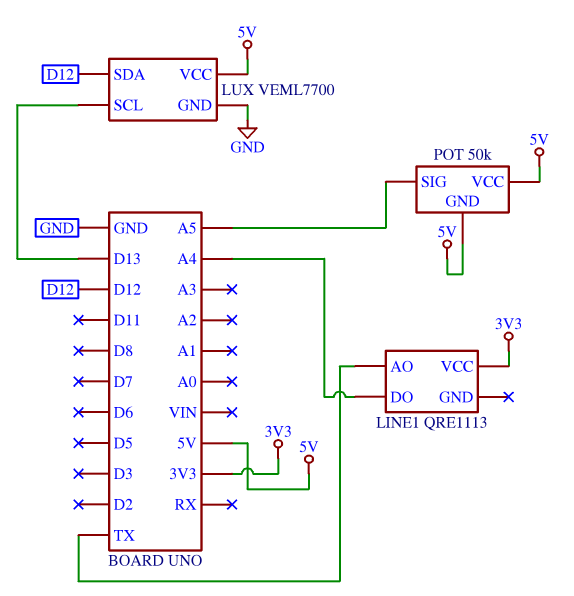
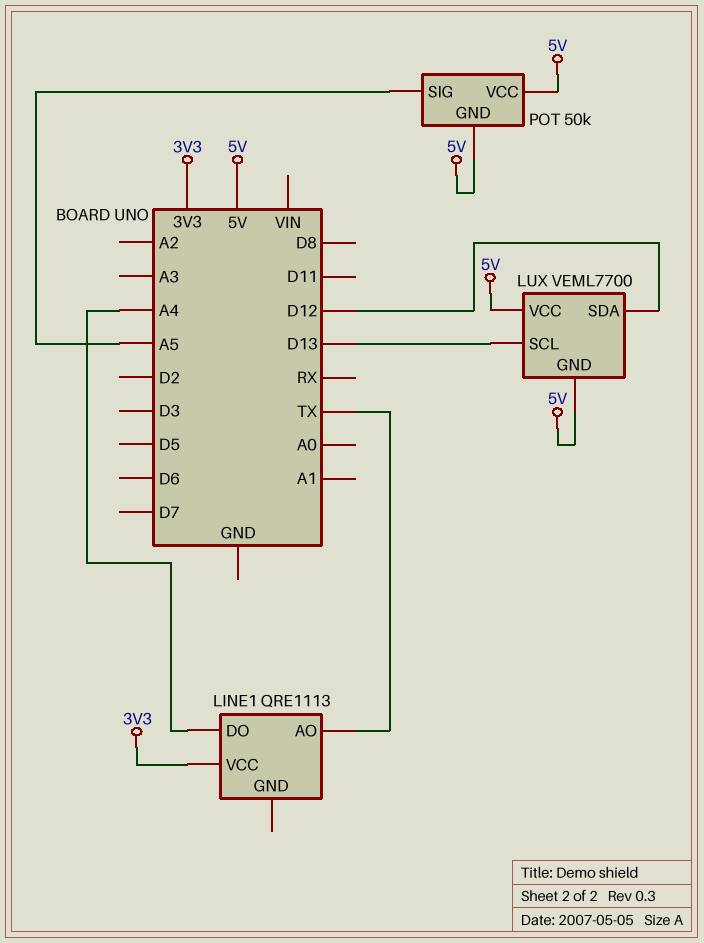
LUX pin GND: GND -> 5V

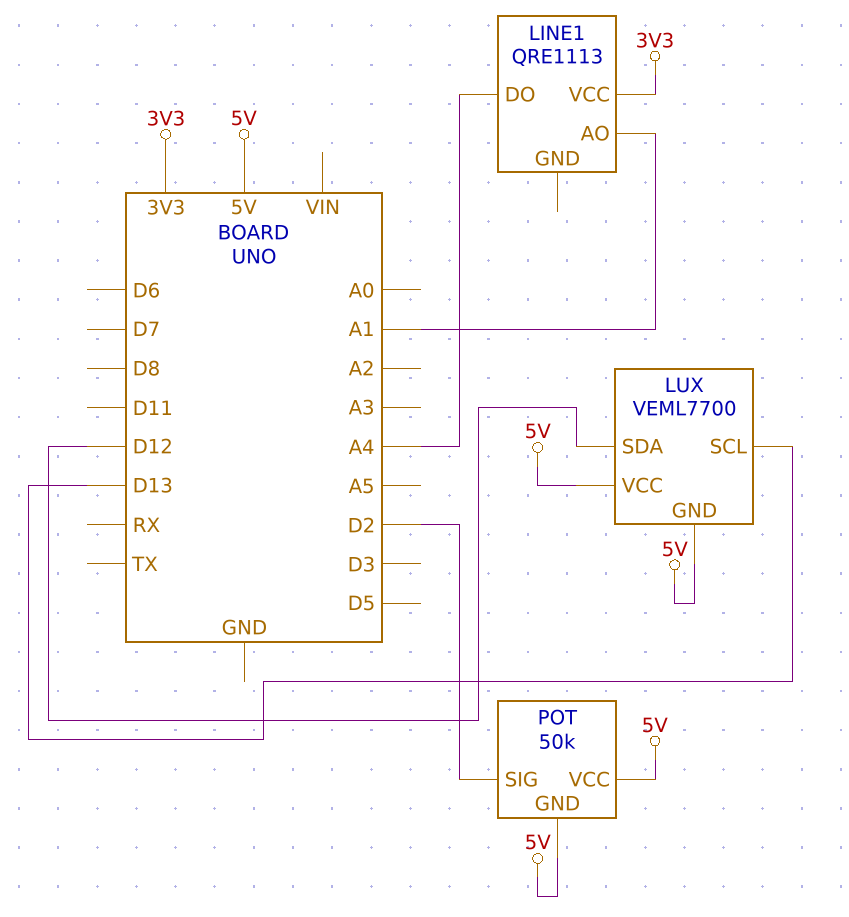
LINE1 pin AO: TX -> A1
POT pin SIG: A5 -> D2

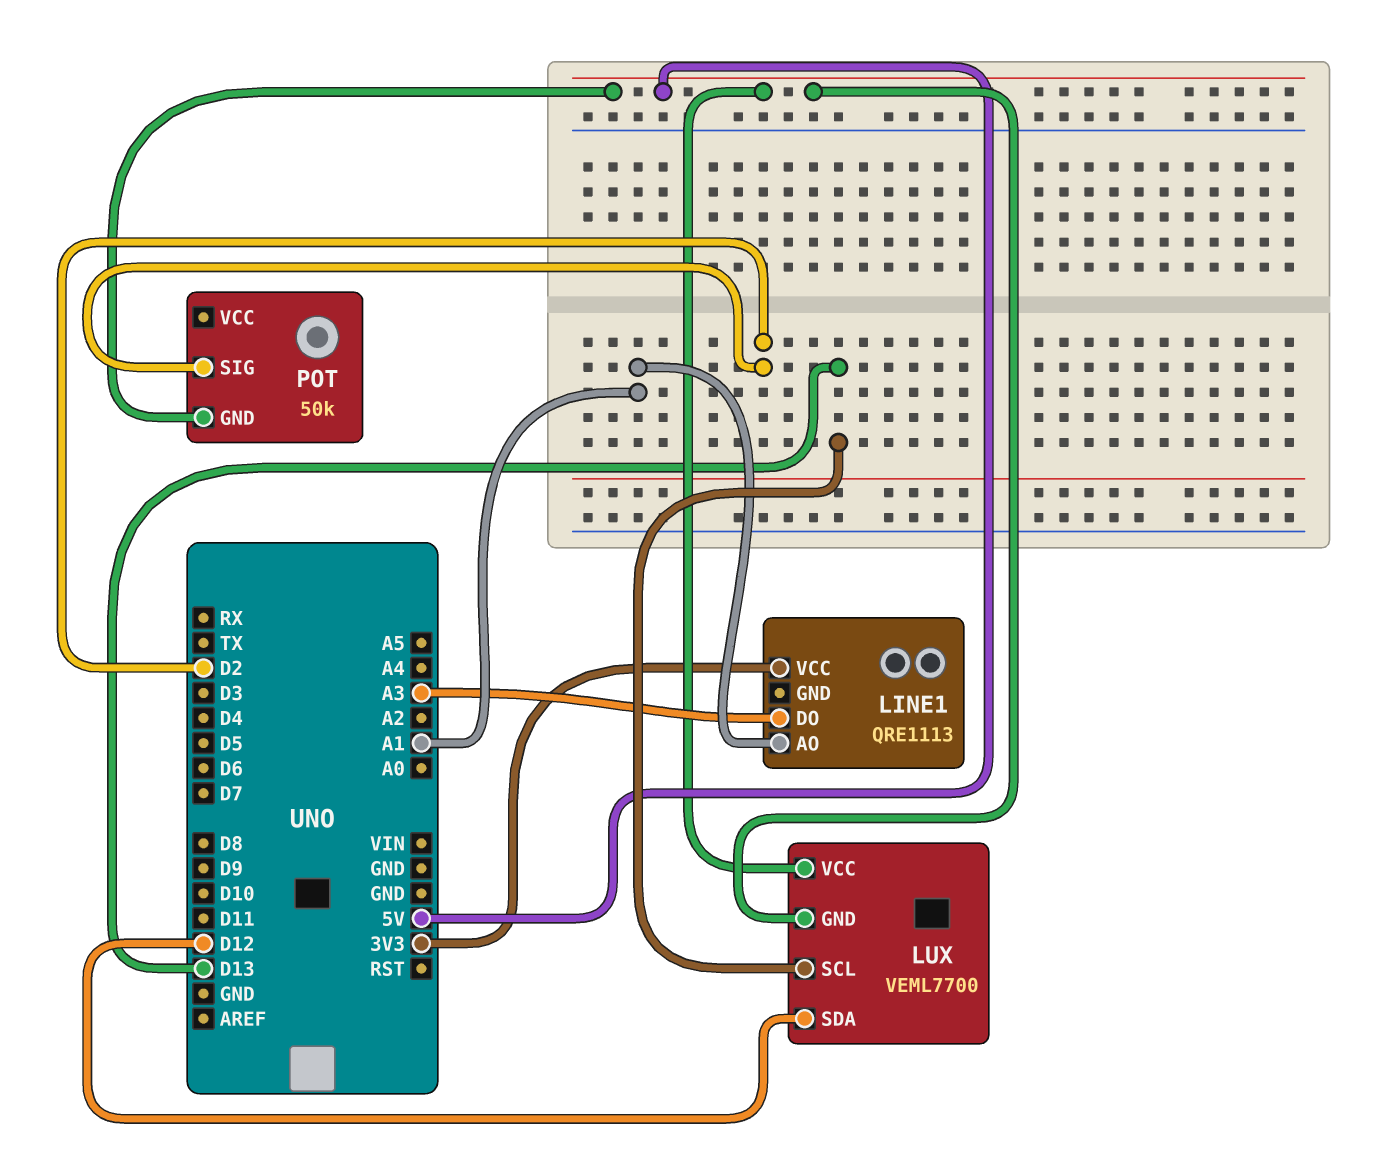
LINE1 pin DO: A4 -> A3
POT pin VCC: 5V -> none

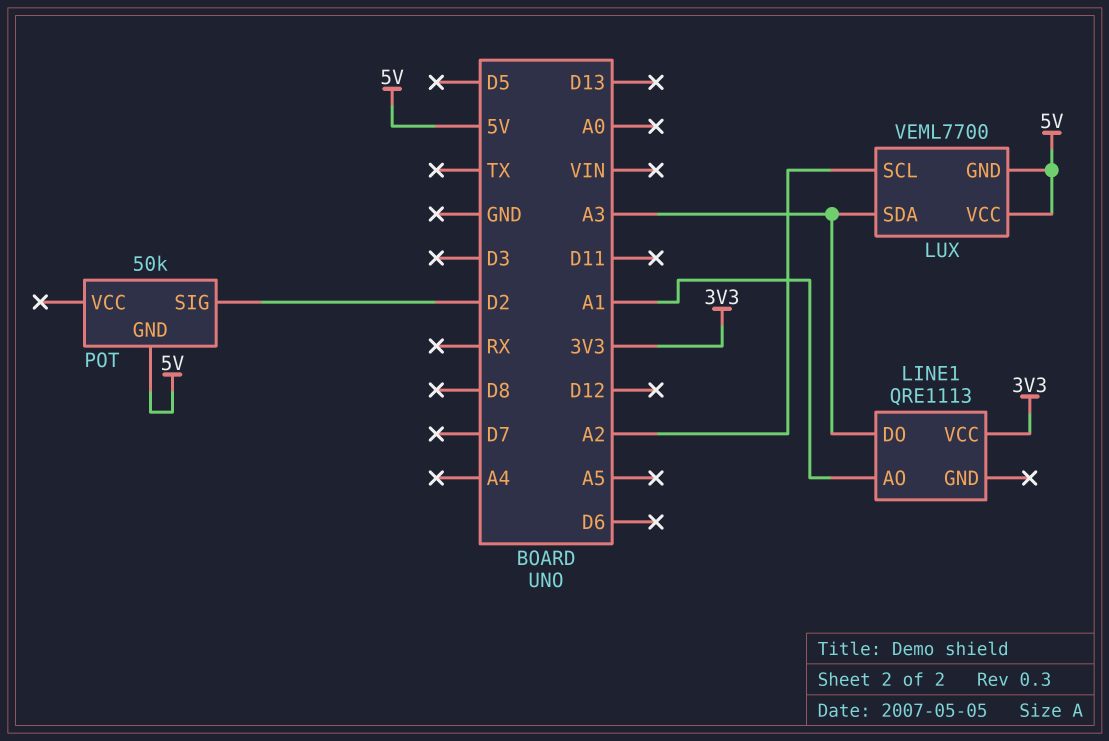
LUX pin SCL: D13 -> A2
LUX pin SDA: D12 -> A3

